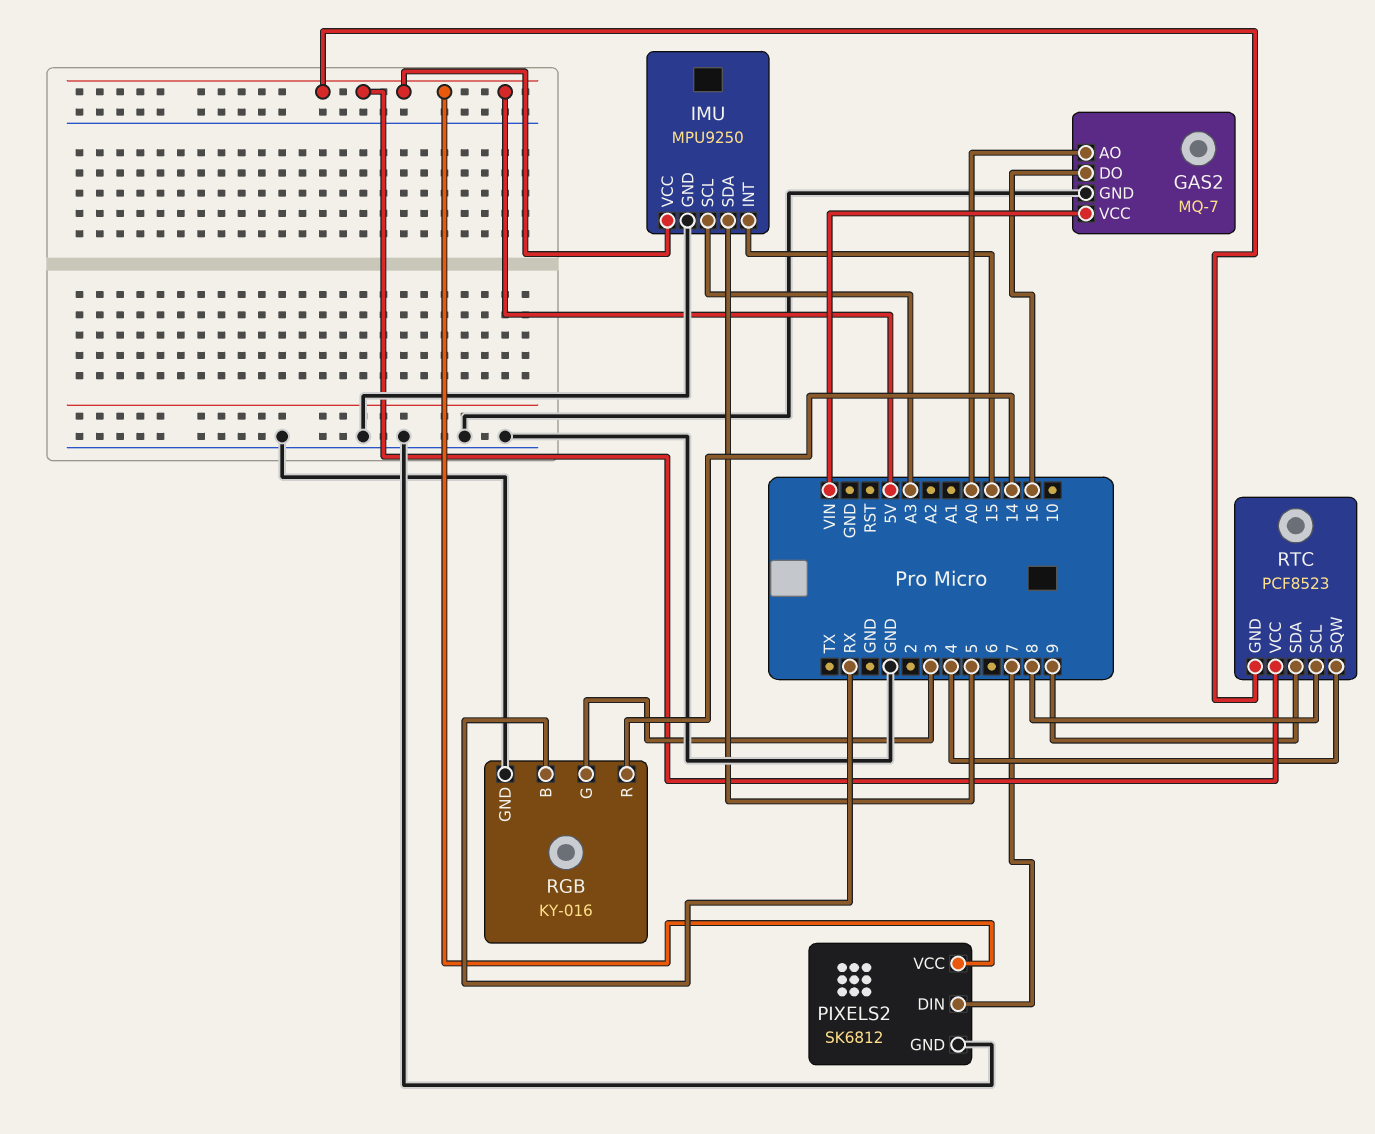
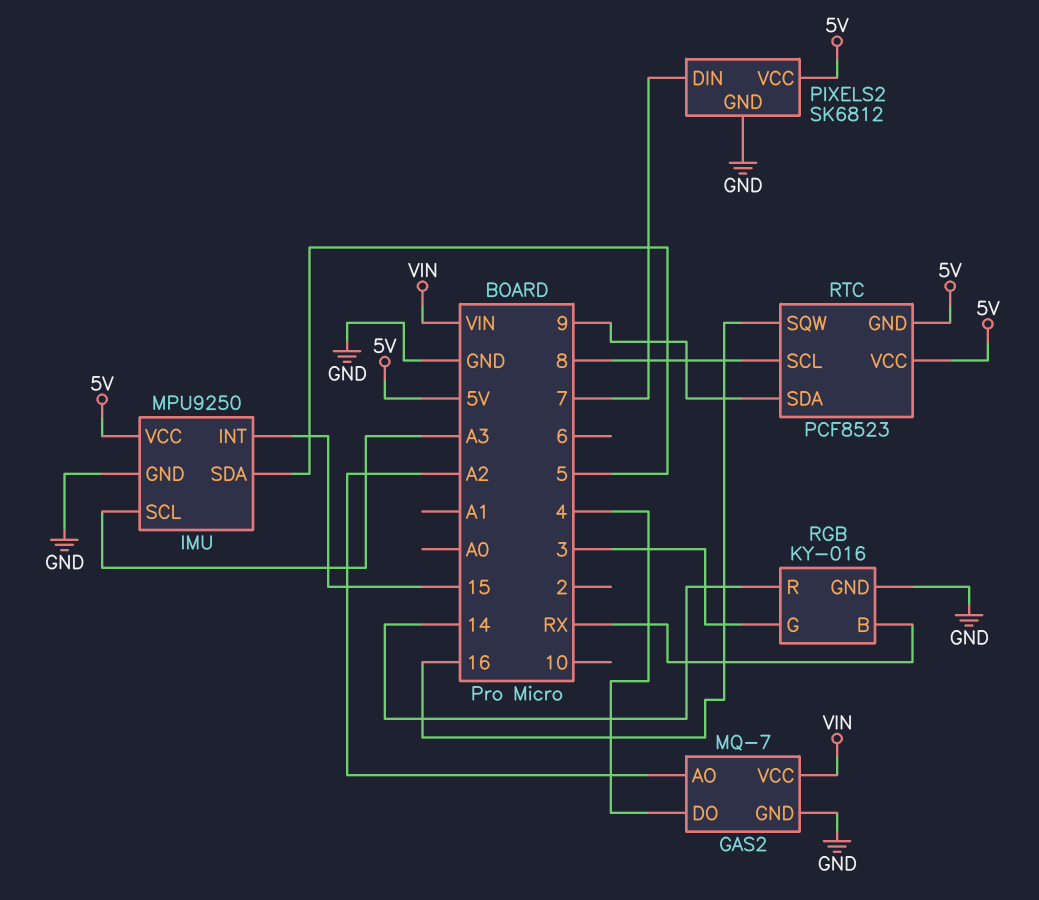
GAS2 pin AO: A0 -> A2
GAS2 pin DO: 16 -> 4
RTC pin SQW: 4 -> 16

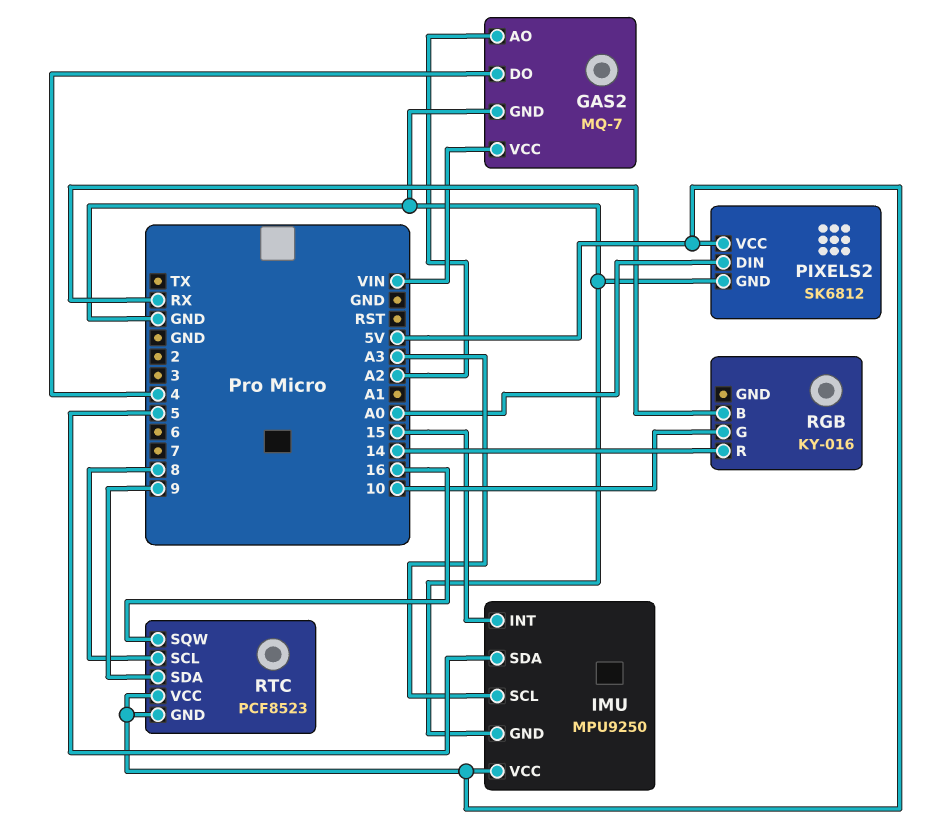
PIXELS2 pin DIN: 7 -> A0
RGB pin G: 3 -> 10
RGB pin GND: GND -> none

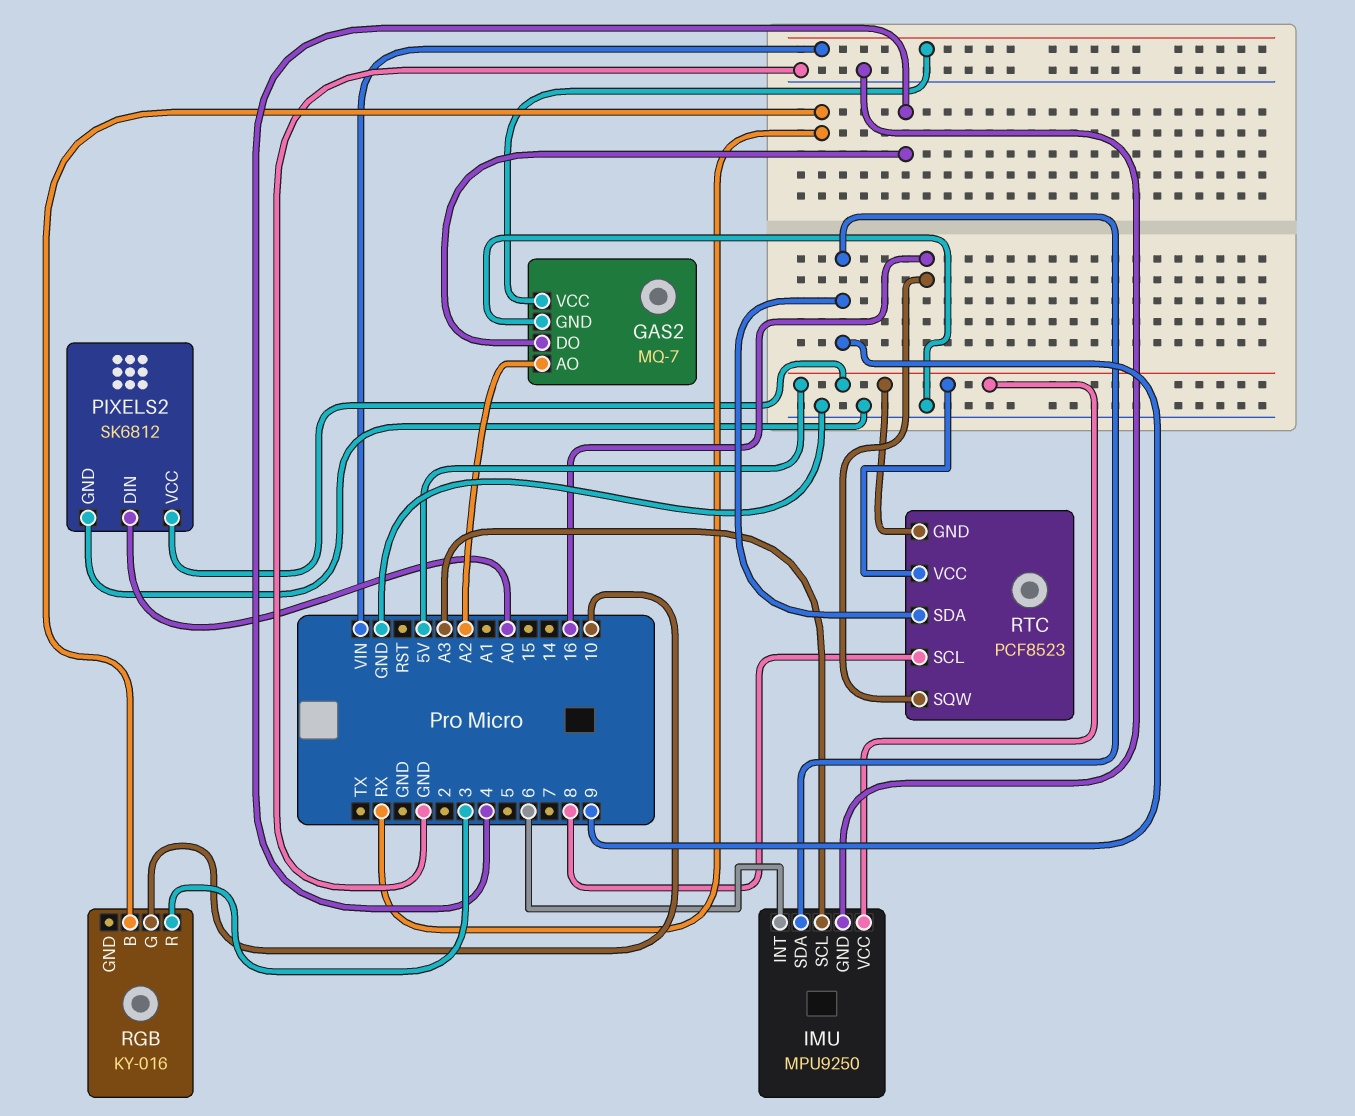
IMU pin INT: 15 -> 6
IMU pin SDA: 5 -> 9
RGB pin R: 14 -> 3

